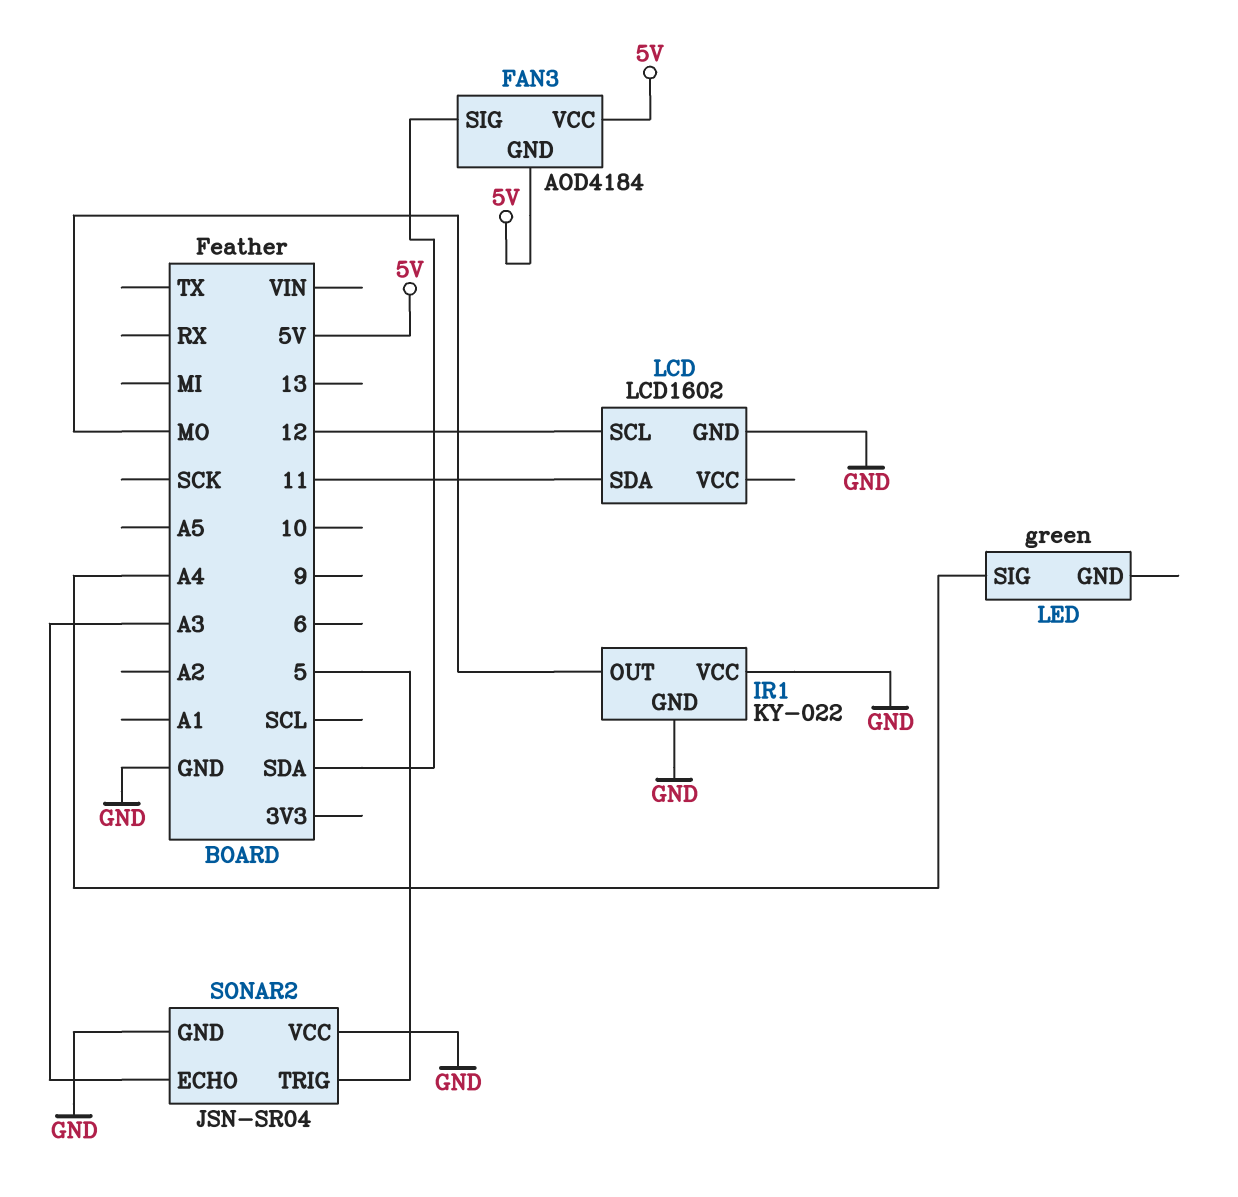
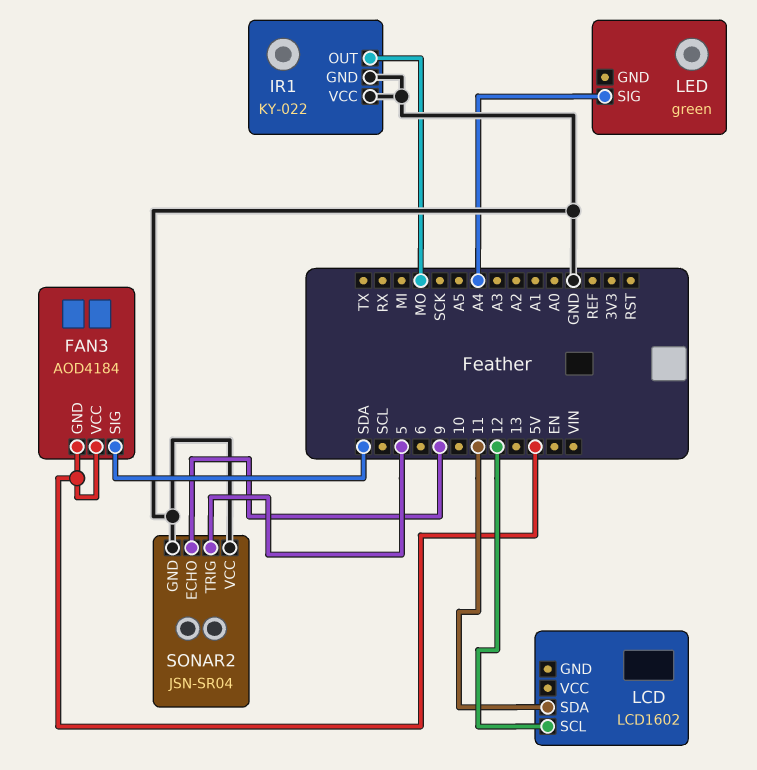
LCD pin GND: GND -> none
SONAR2 pin ECHO: A3 -> 9

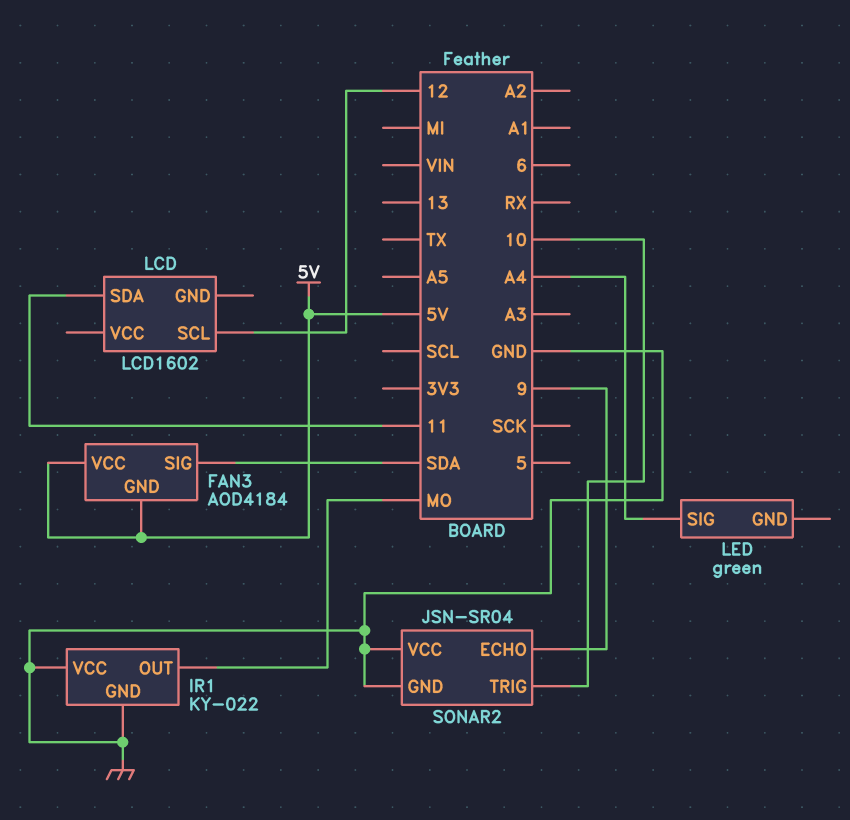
SONAR2 pin TRIG: 5 -> 10

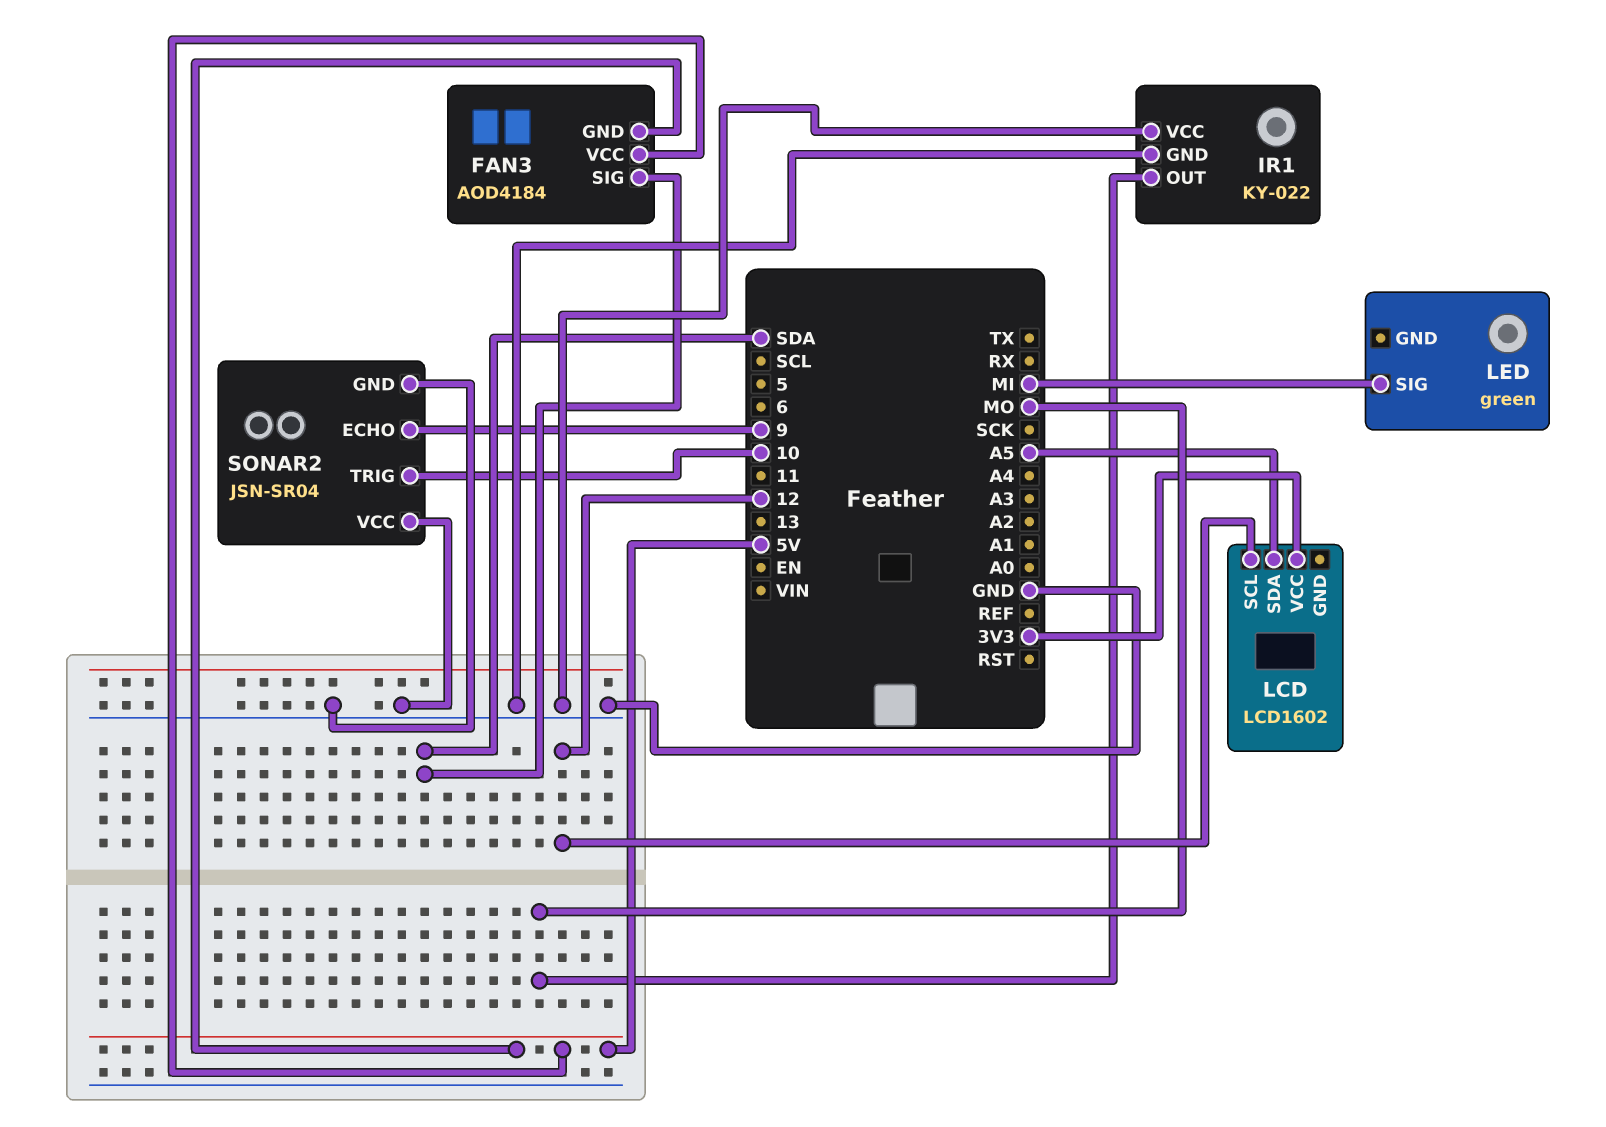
LCD pin SDA: 11 -> A5
LCD pin VCC: none -> 3V3
LED pin SIG: A4 -> MI

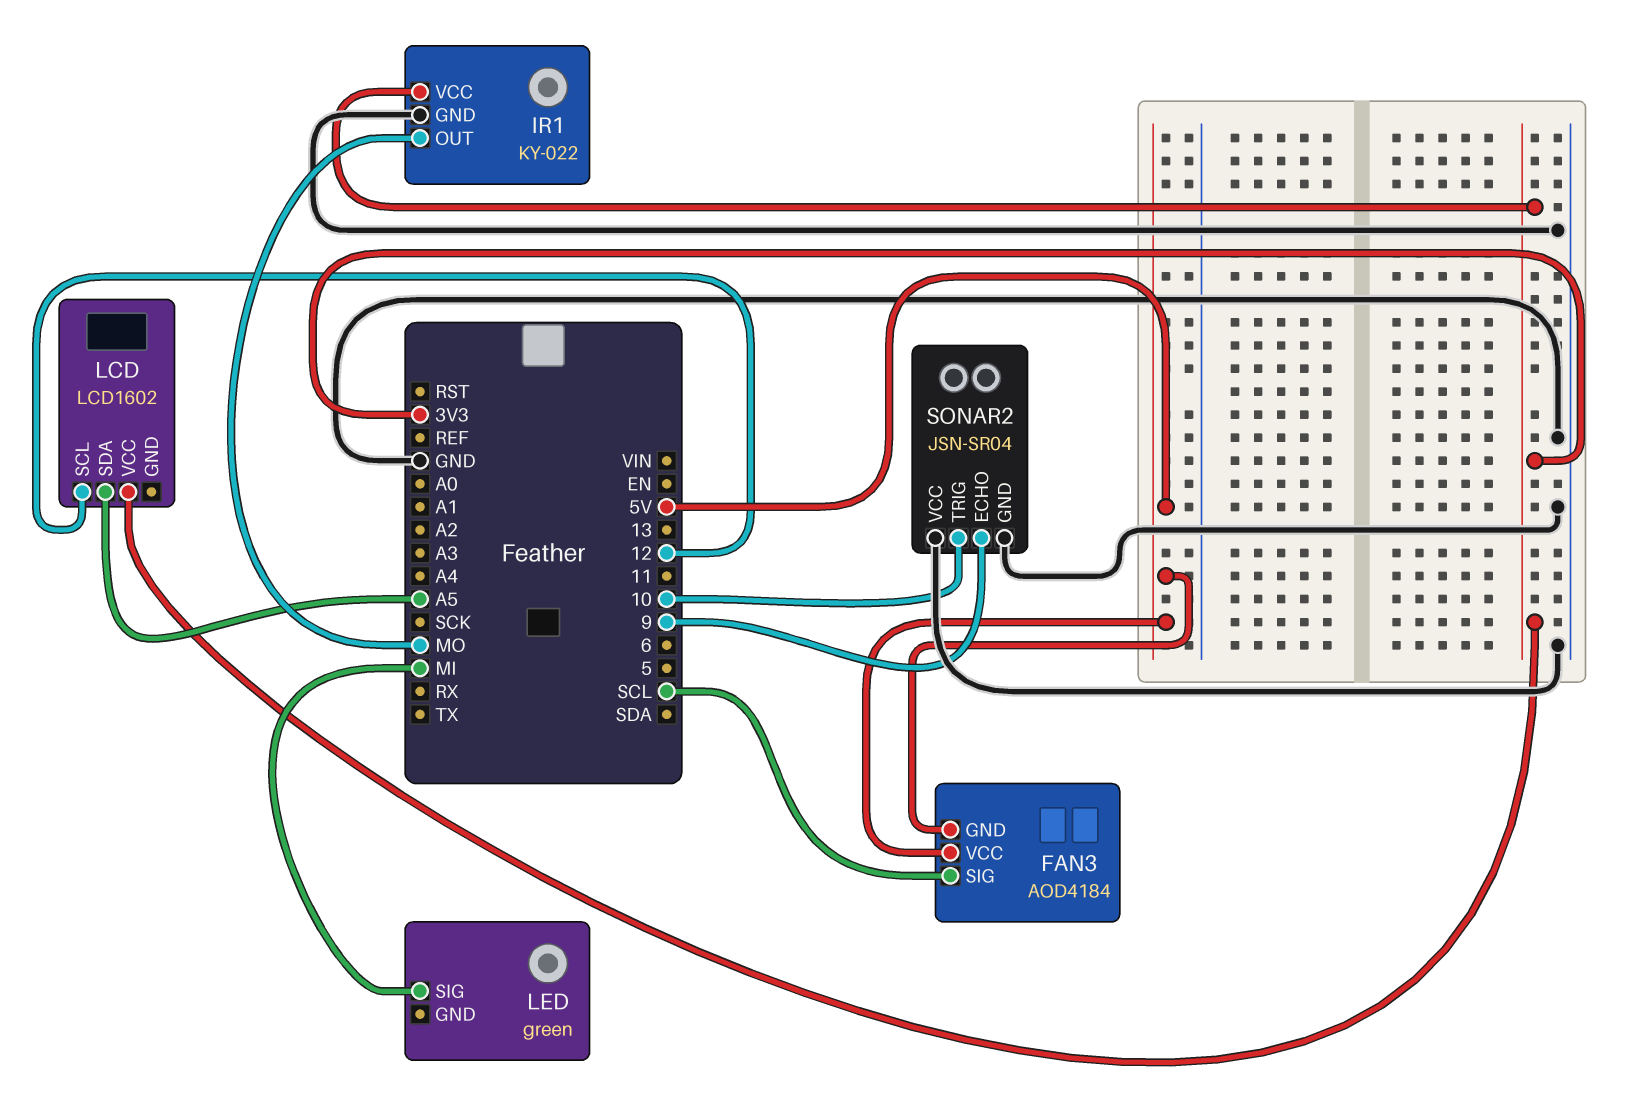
FAN3 pin SIG: SDA -> SCL
IR1 pin VCC: GND -> 3V3

